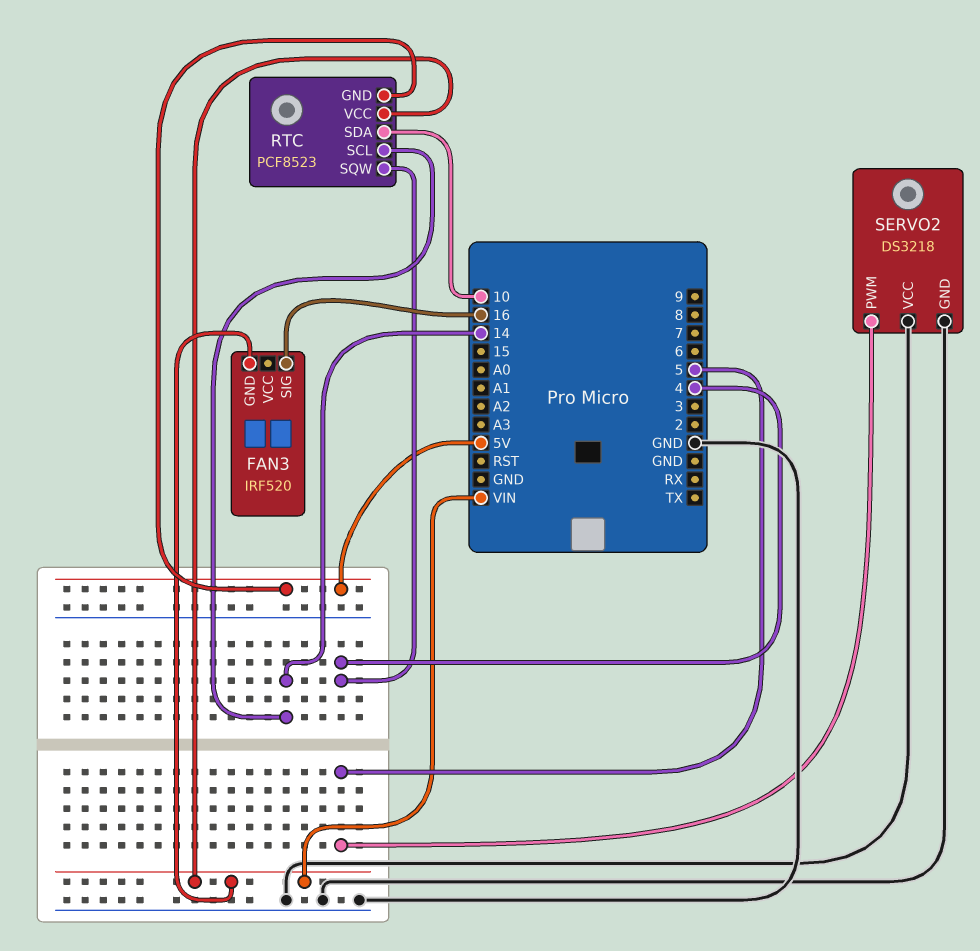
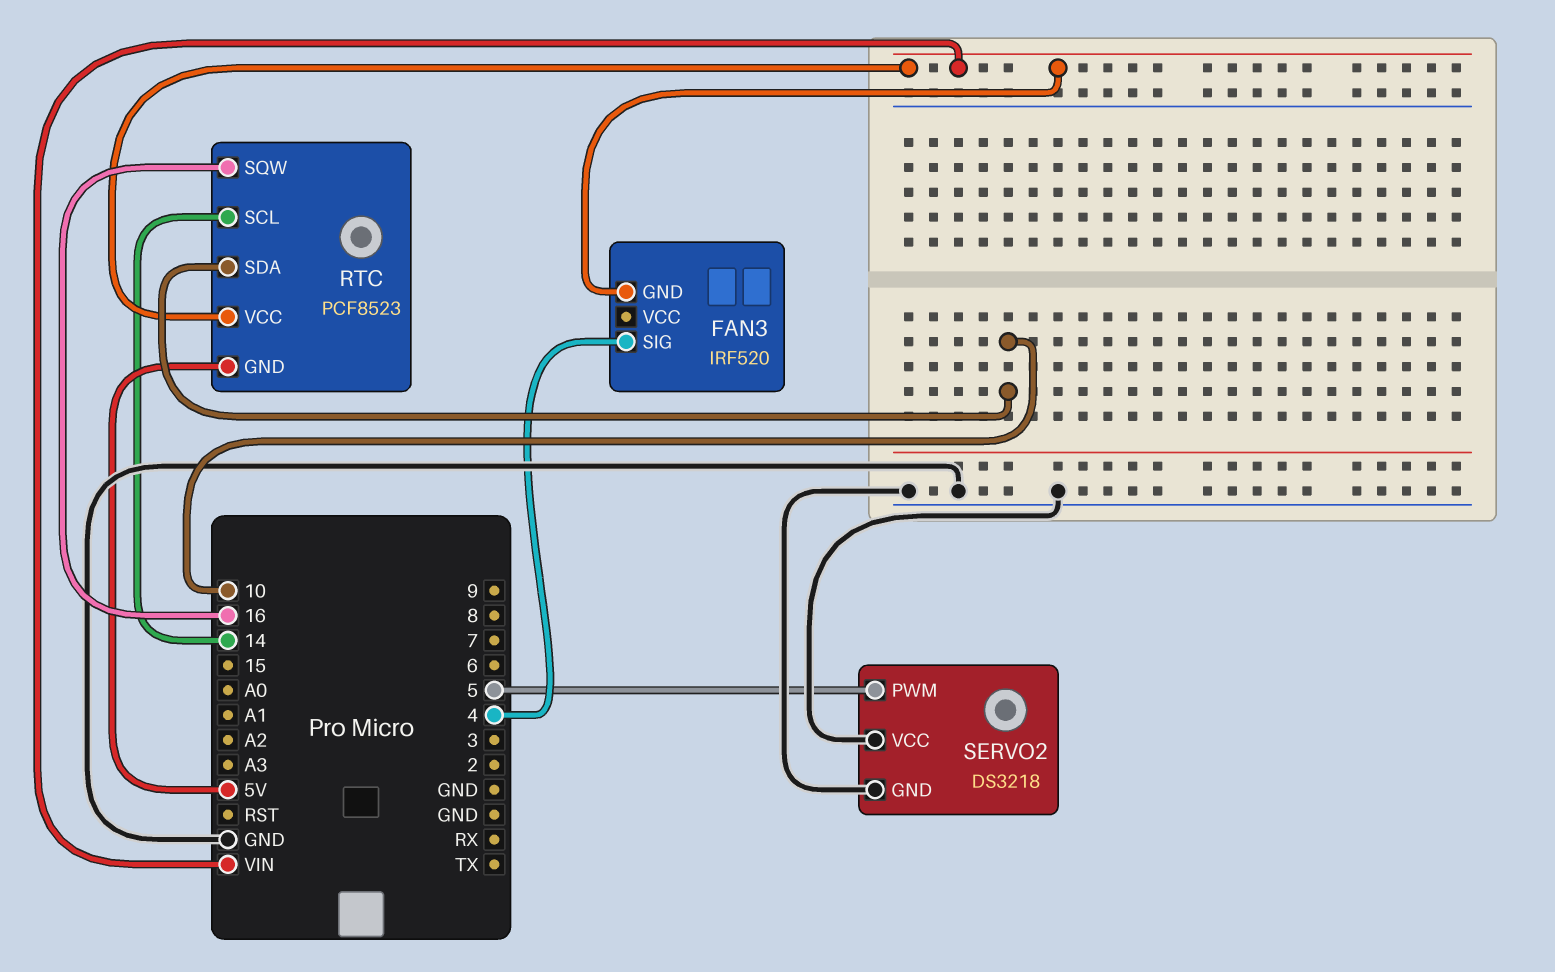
FAN3 pin SIG: 16 -> 4
RTC pin SQW: 4 -> 16

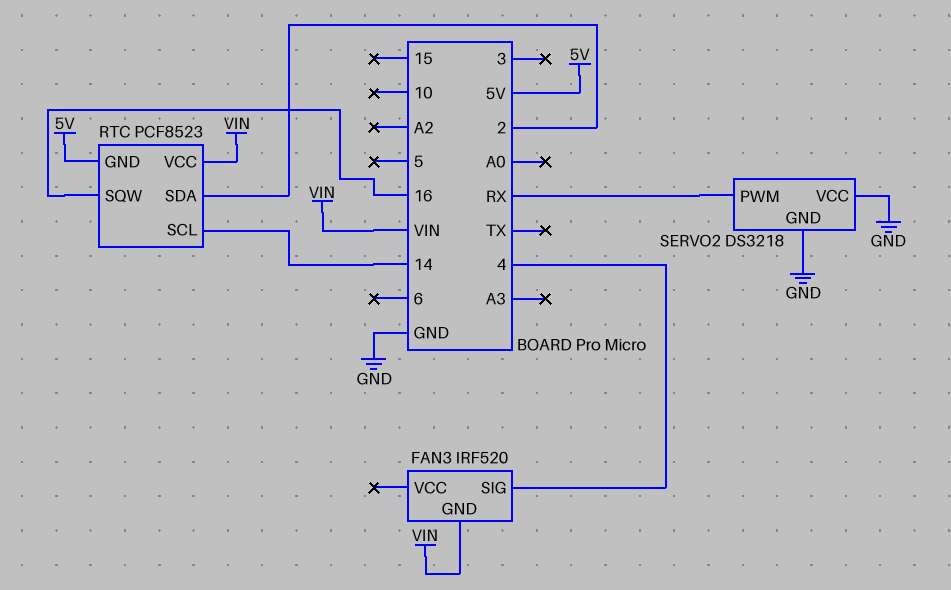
RTC pin SDA: 10 -> 2
SERVO2 pin PWM: 5 -> RX

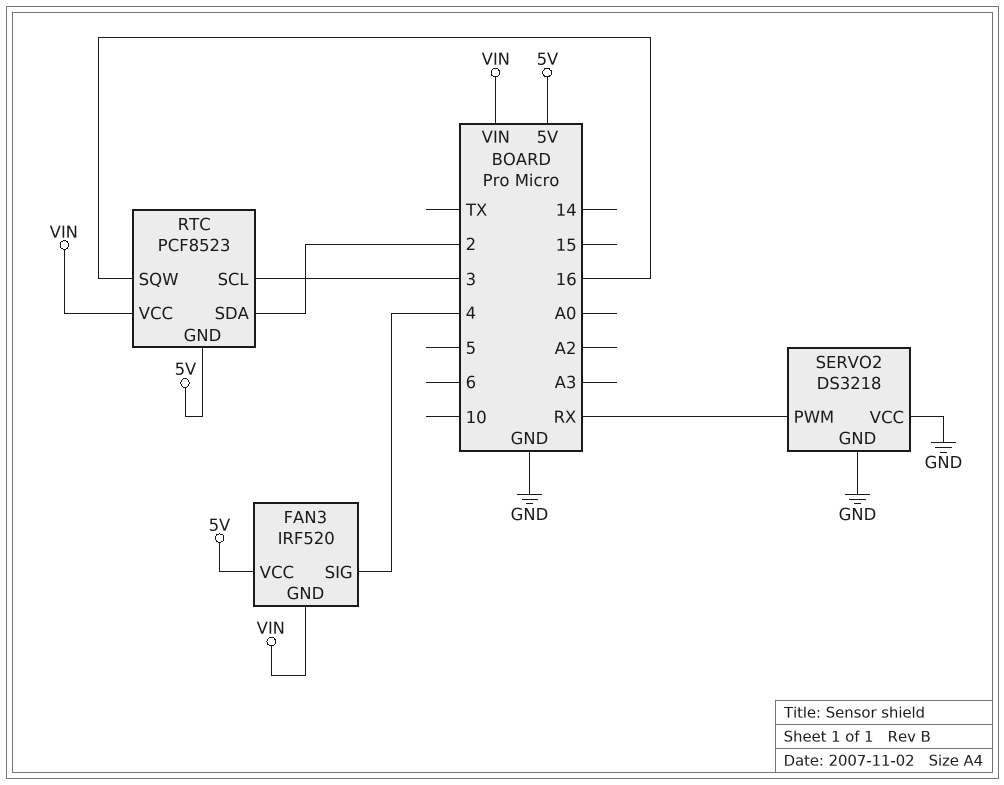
FAN3 pin VCC: none -> 5V
RTC pin SCL: 14 -> 3

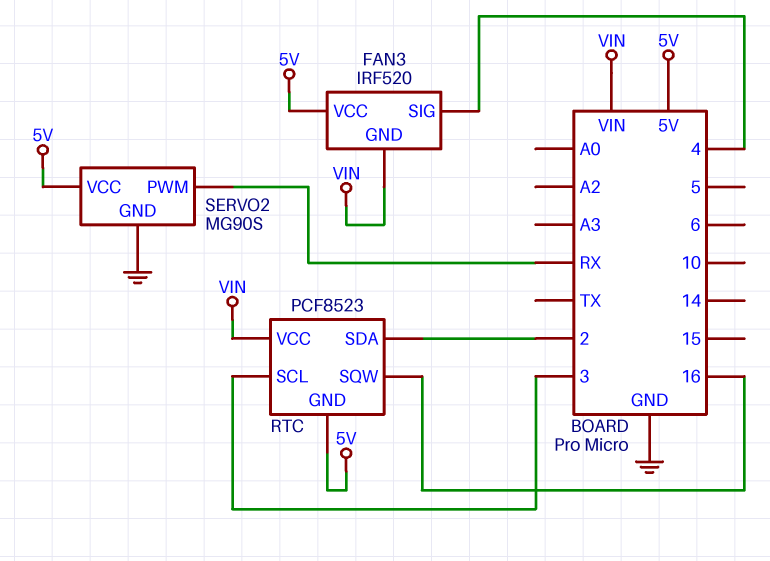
SERVO2: DS3218 -> MG90S
SERVO2 pin VCC: GND -> 5V

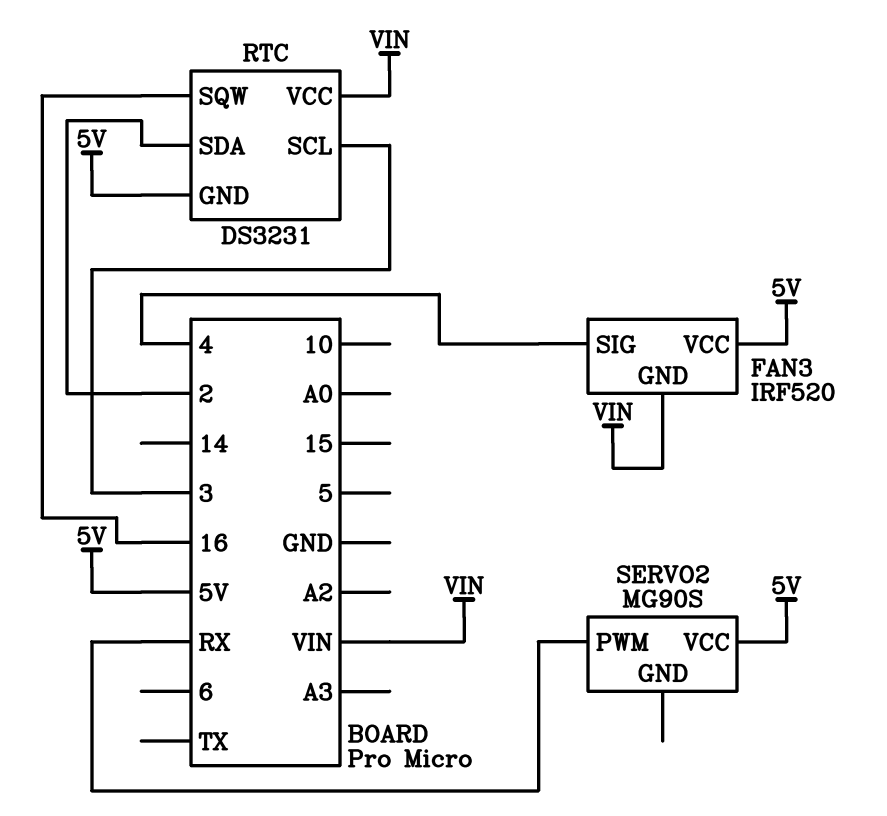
RTC: PCF8523 -> DS3231
SERVO2 pin GND: GND -> none

